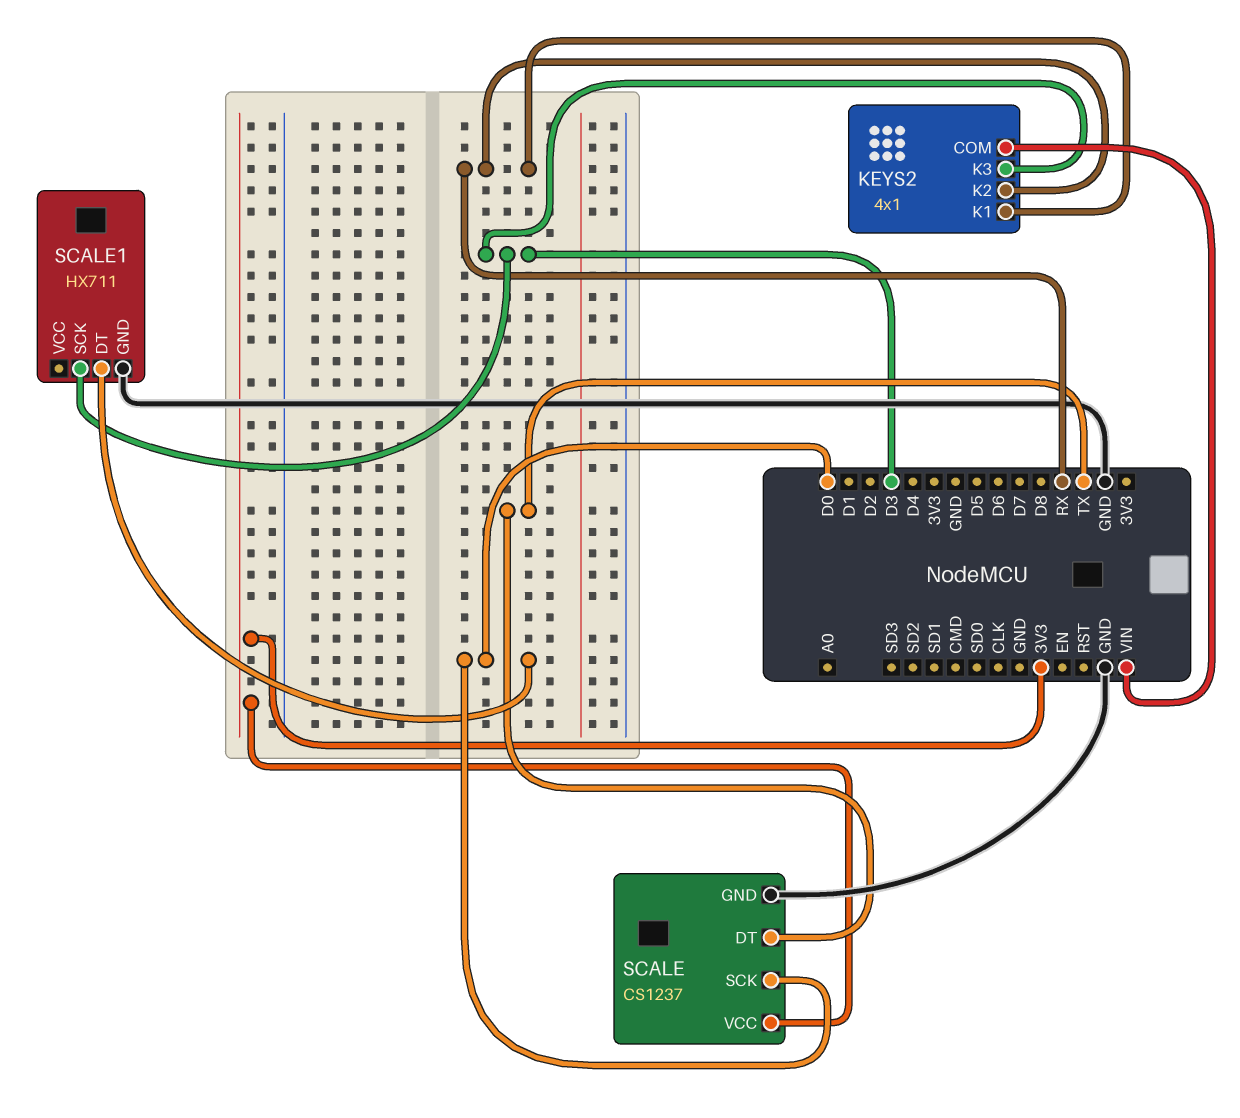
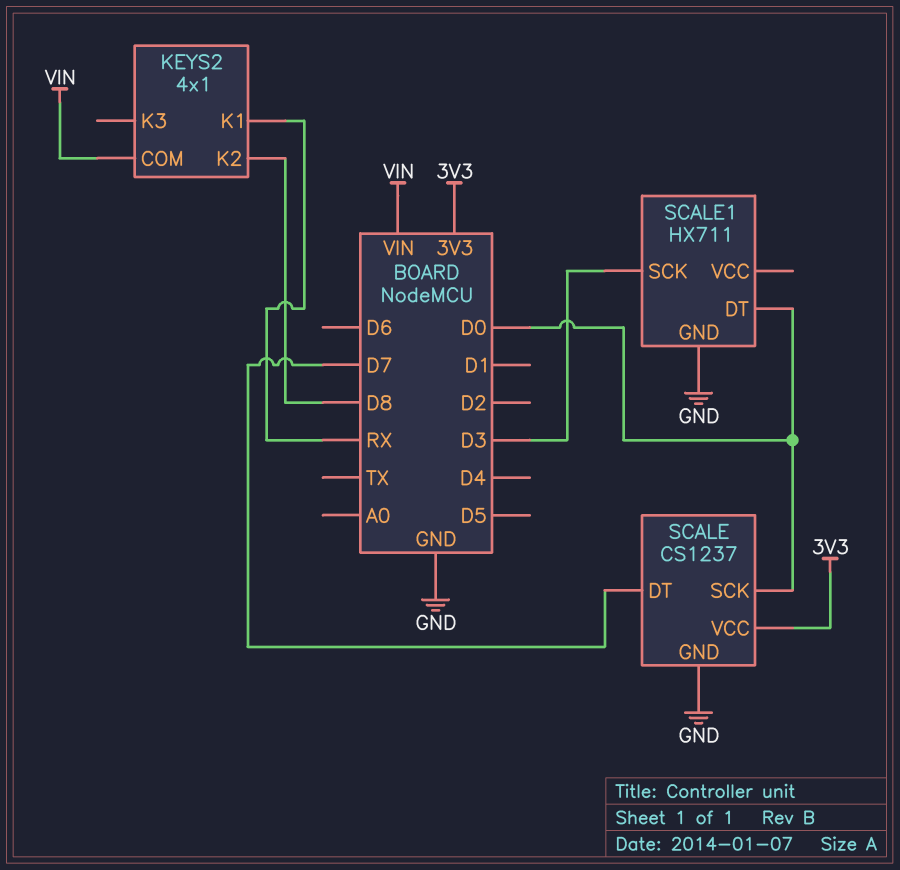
KEYS2 pin K2: RX -> D8
KEYS2 pin K3: D3 -> none
SCALE pin DT: TX -> D7

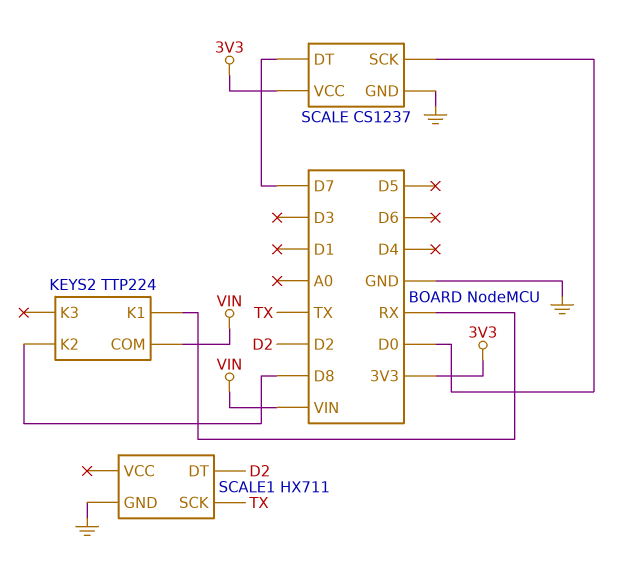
KEYS2: 4x1 -> TTP224
SCALE1 pin DT: D0 -> D2
SCALE1 pin SCK: D3 -> TX

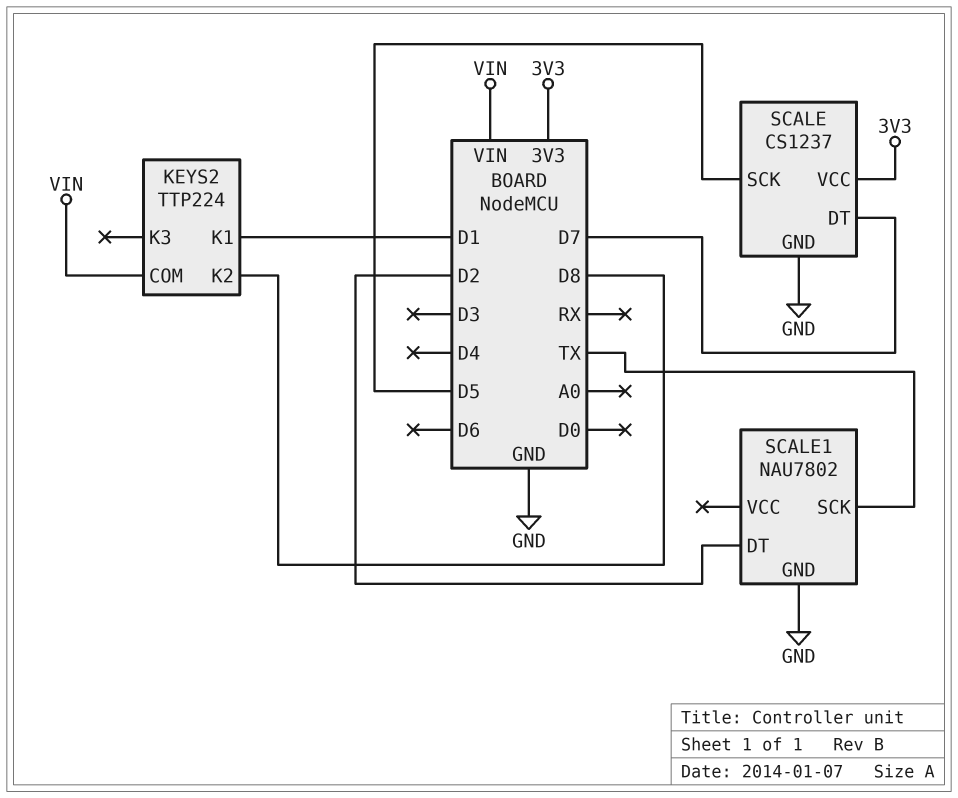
KEYS2 pin K1: RX -> D1
SCALE pin SCK: D0 -> D5
SCALE1: HX711 -> NAU7802

